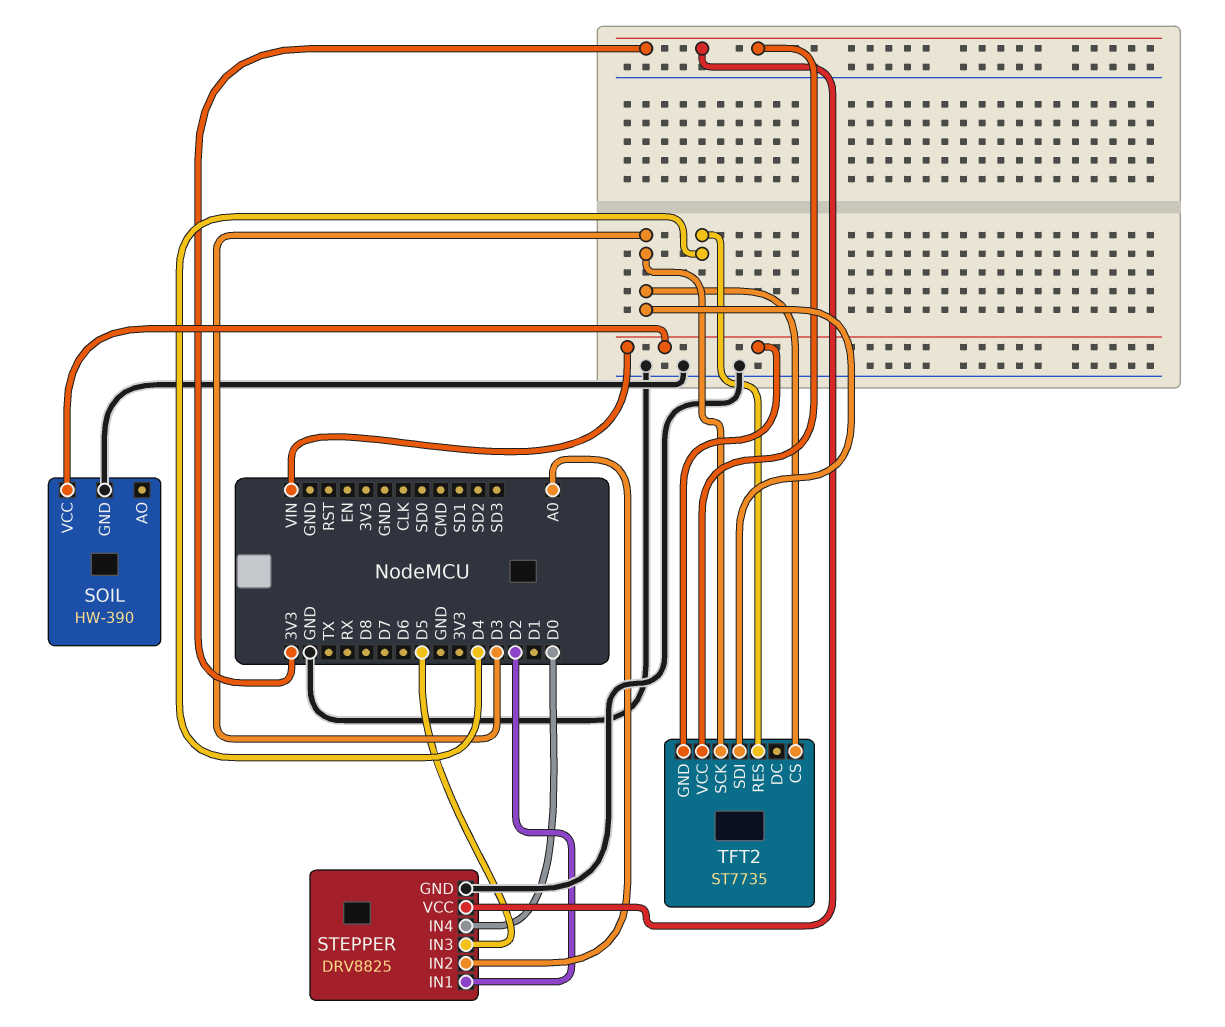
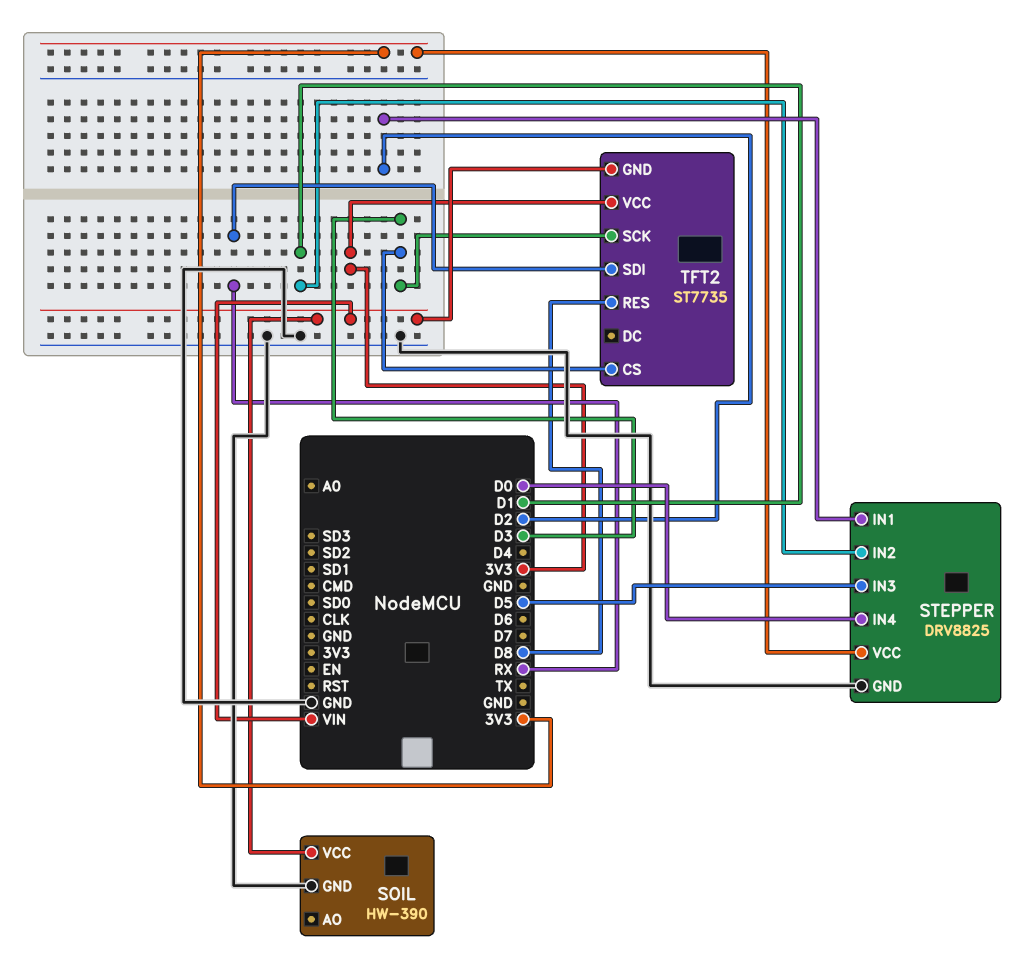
STEPPER pin IN2: A0 -> D1
TFT2 pin RES: D4 -> D8
TFT2 pin SDI: D3 -> RX

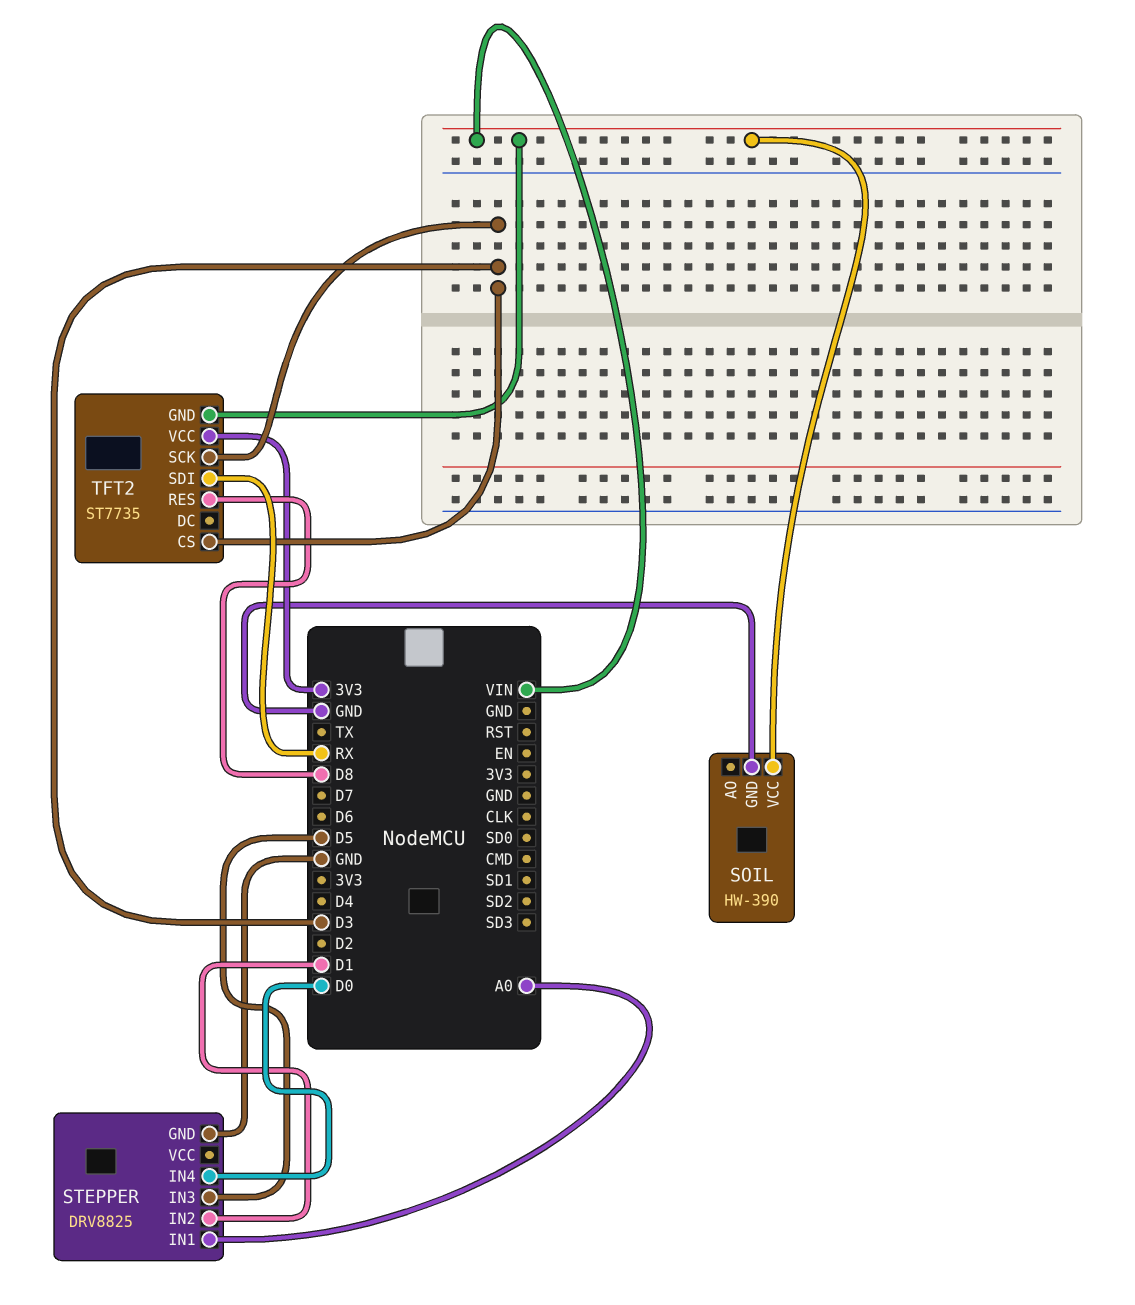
STEPPER pin IN1: D2 -> A0
STEPPER pin VCC: 3V3 -> none

